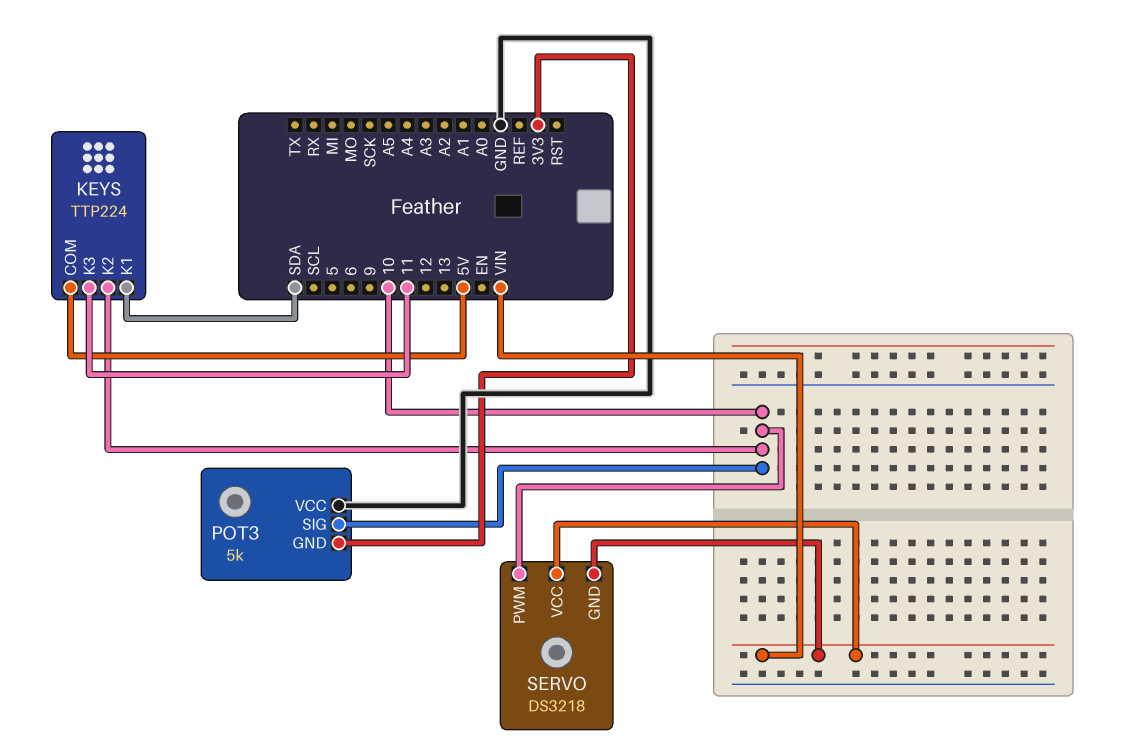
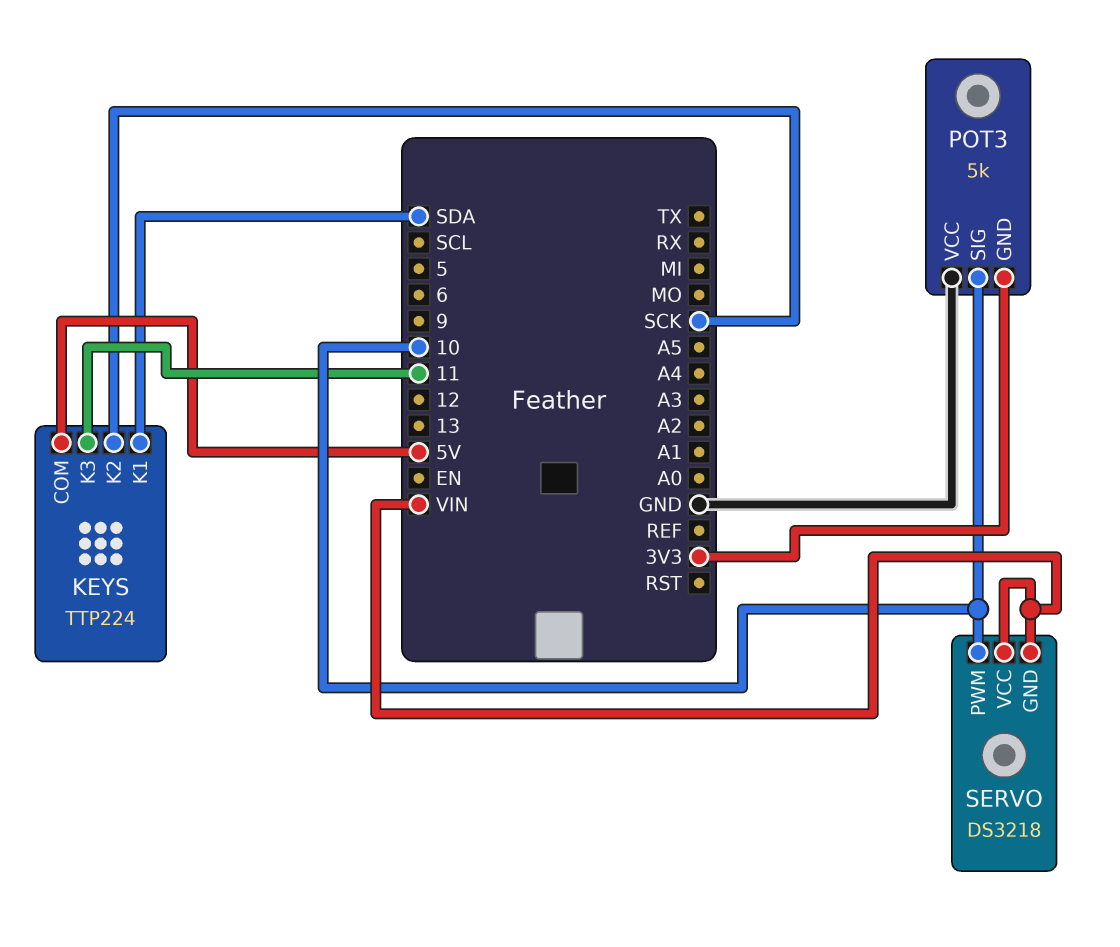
KEYS pin K2: 10 -> SCK

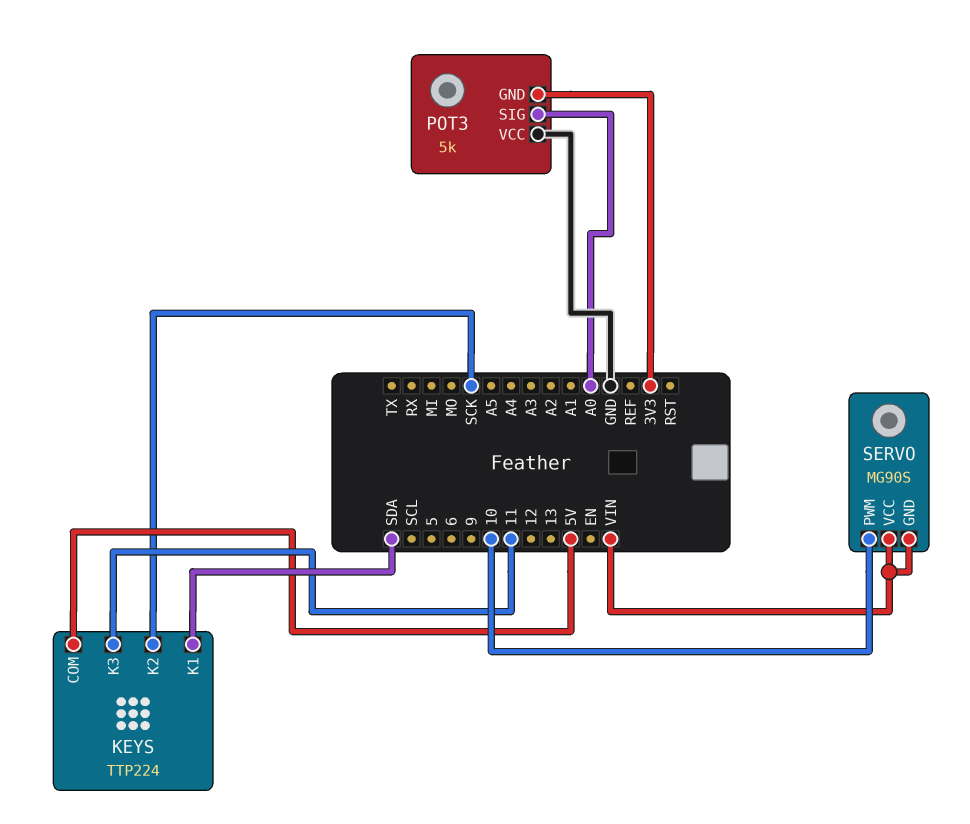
POT3 pin SIG: 10 -> A0
SERVO: DS3218 -> MG90S

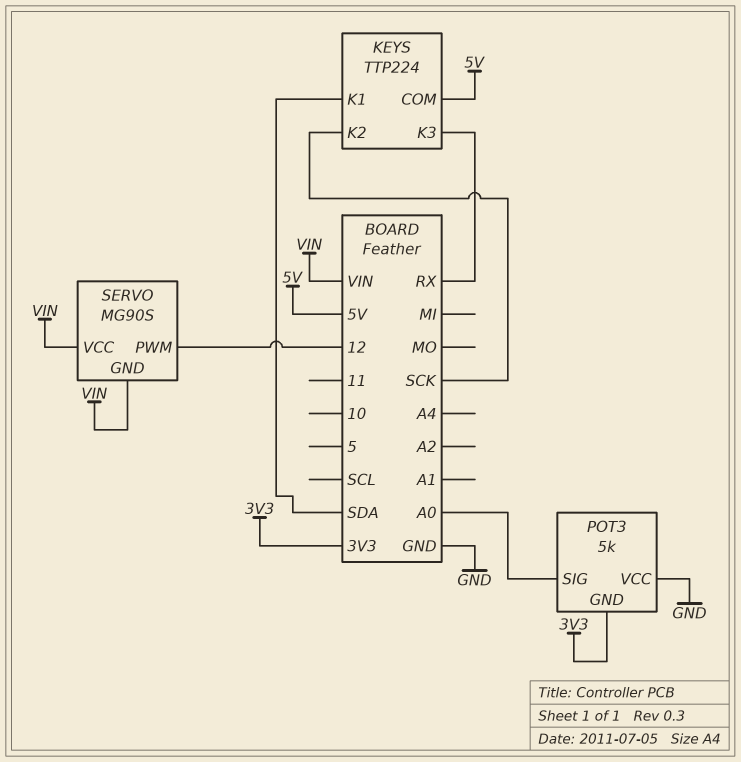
KEYS pin K3: 11 -> RX
SERVO pin PWM: 10 -> 12

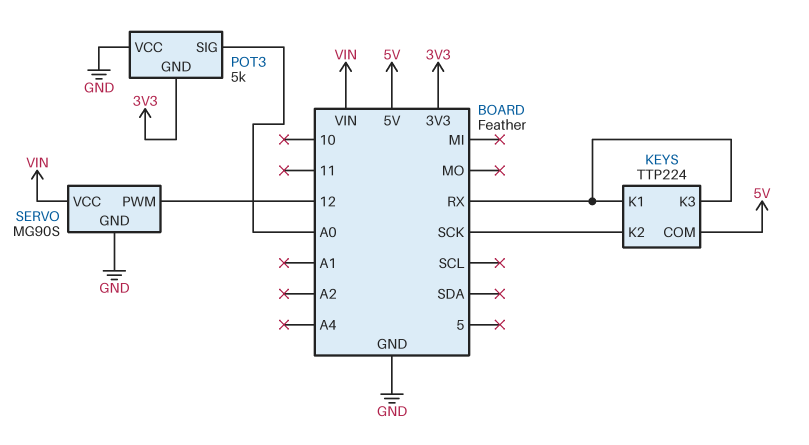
KEYS pin K1: SDA -> RX
SERVO pin GND: VIN -> GND

